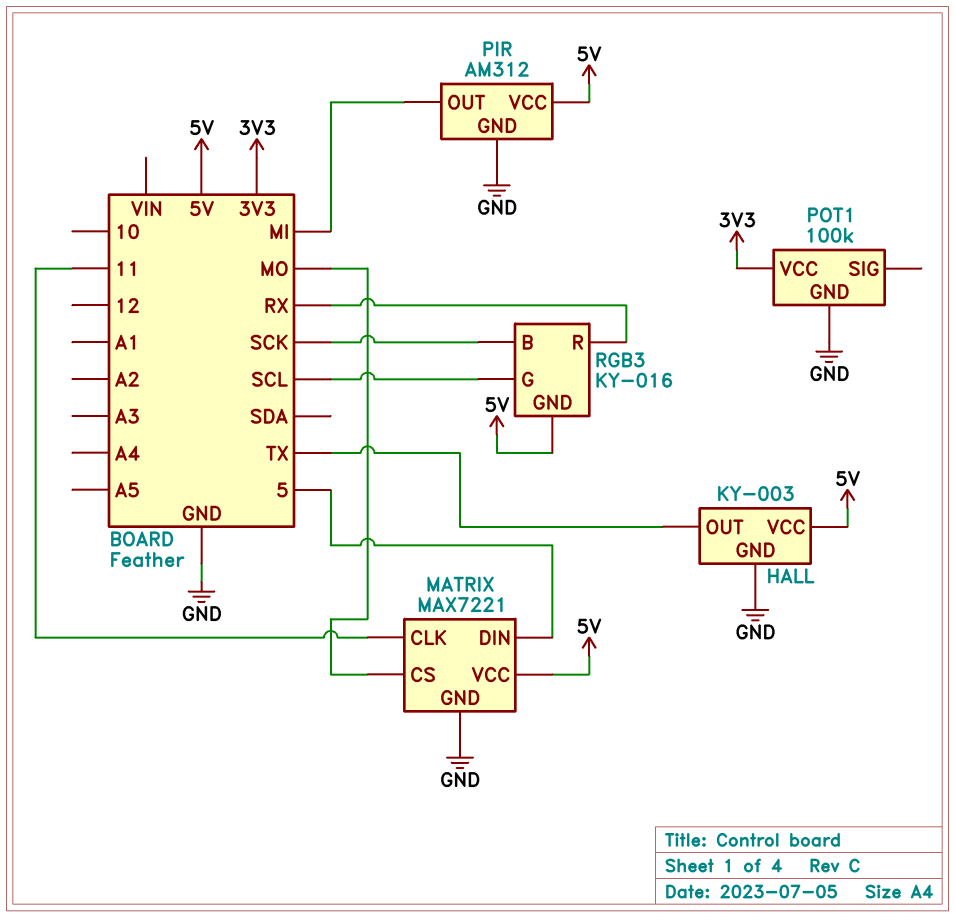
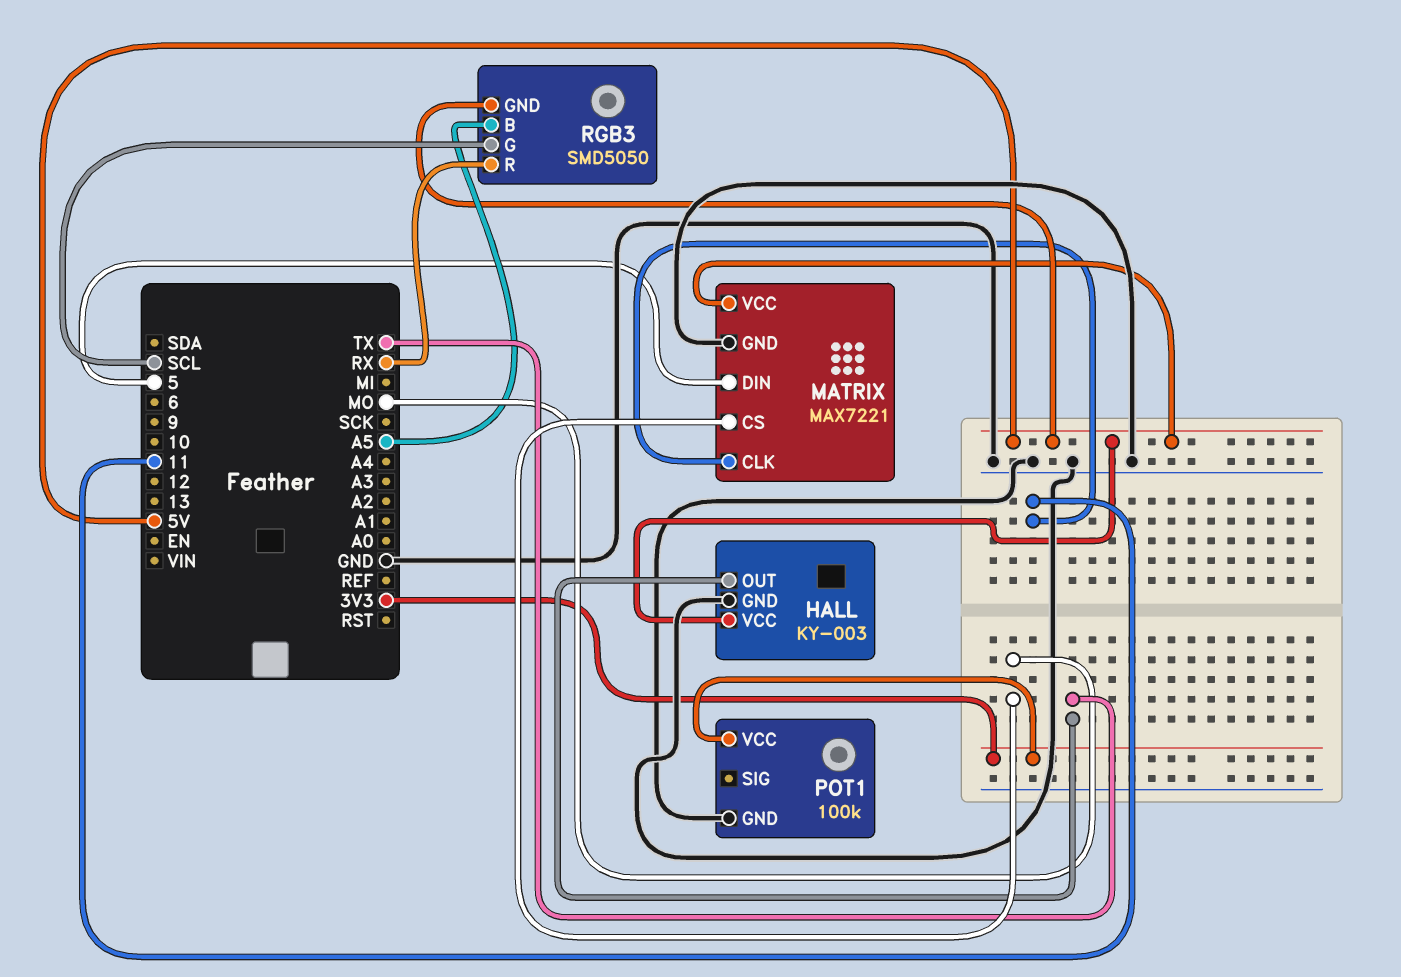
PIR: AM312 -> none
PIR pin GND: GND -> none
PIR pin OUT: MI -> none
PIR pin VCC: 5V -> none
RGB3: KY-016 -> SMD5050
RGB3 pin B: SCK -> A5

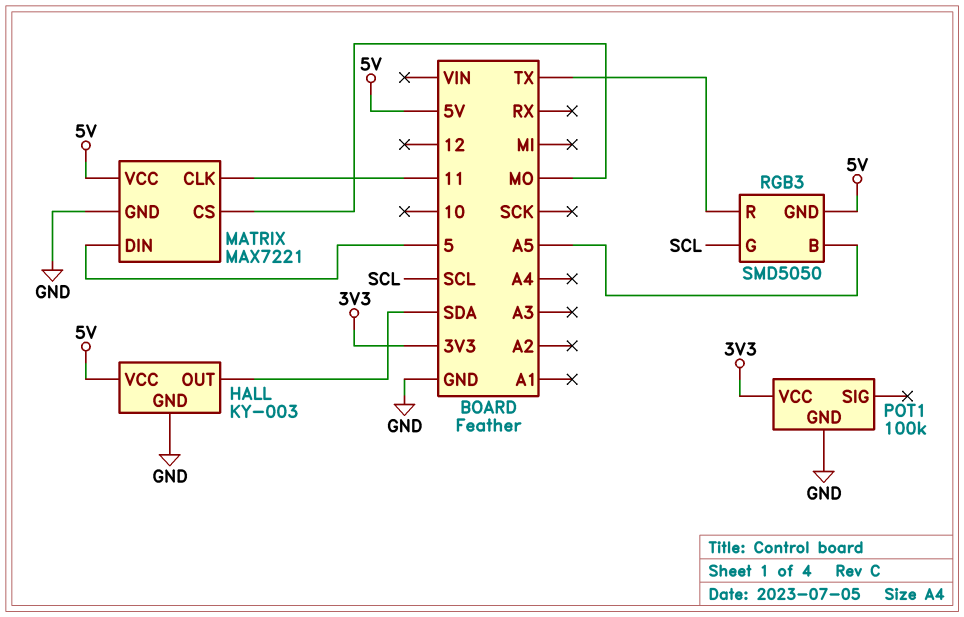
HALL pin OUT: TX -> SDA
RGB3 pin R: RX -> TX

